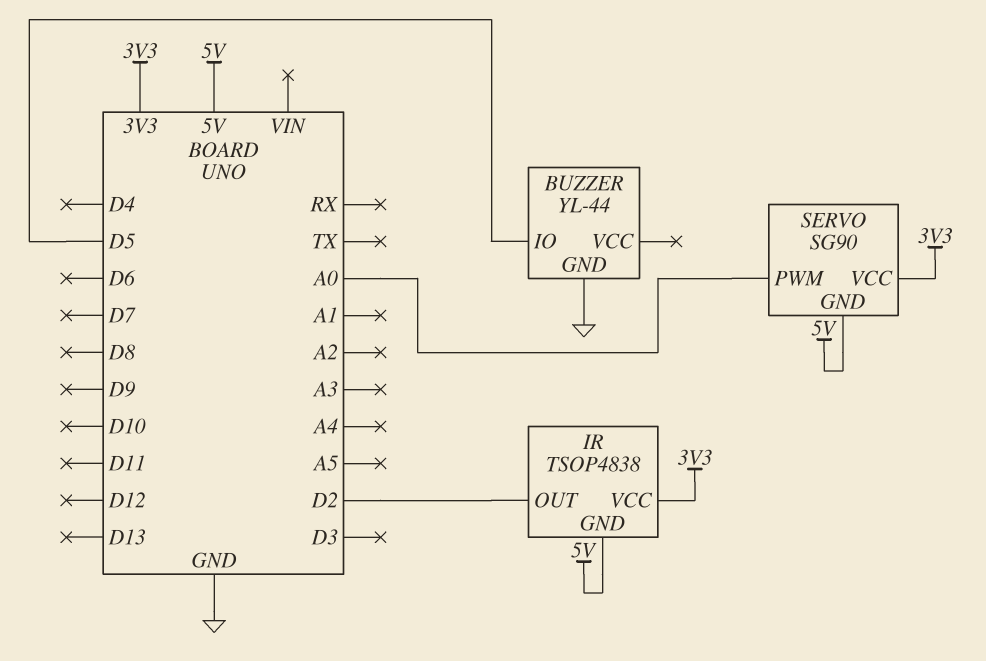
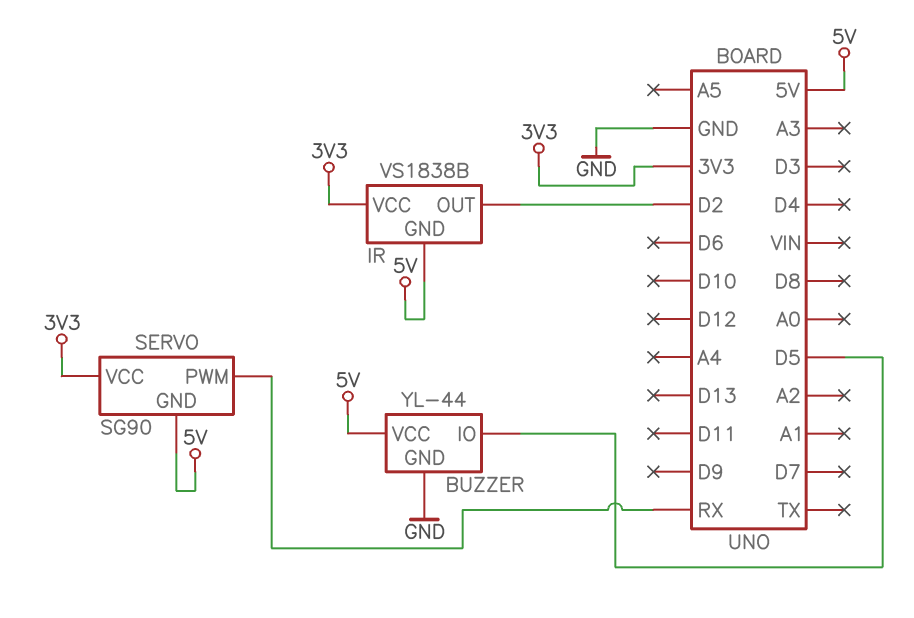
BUZZER pin VCC: none -> 5V
IR: TSOP4838 -> VS1838B
SERVO pin PWM: A0 -> RX

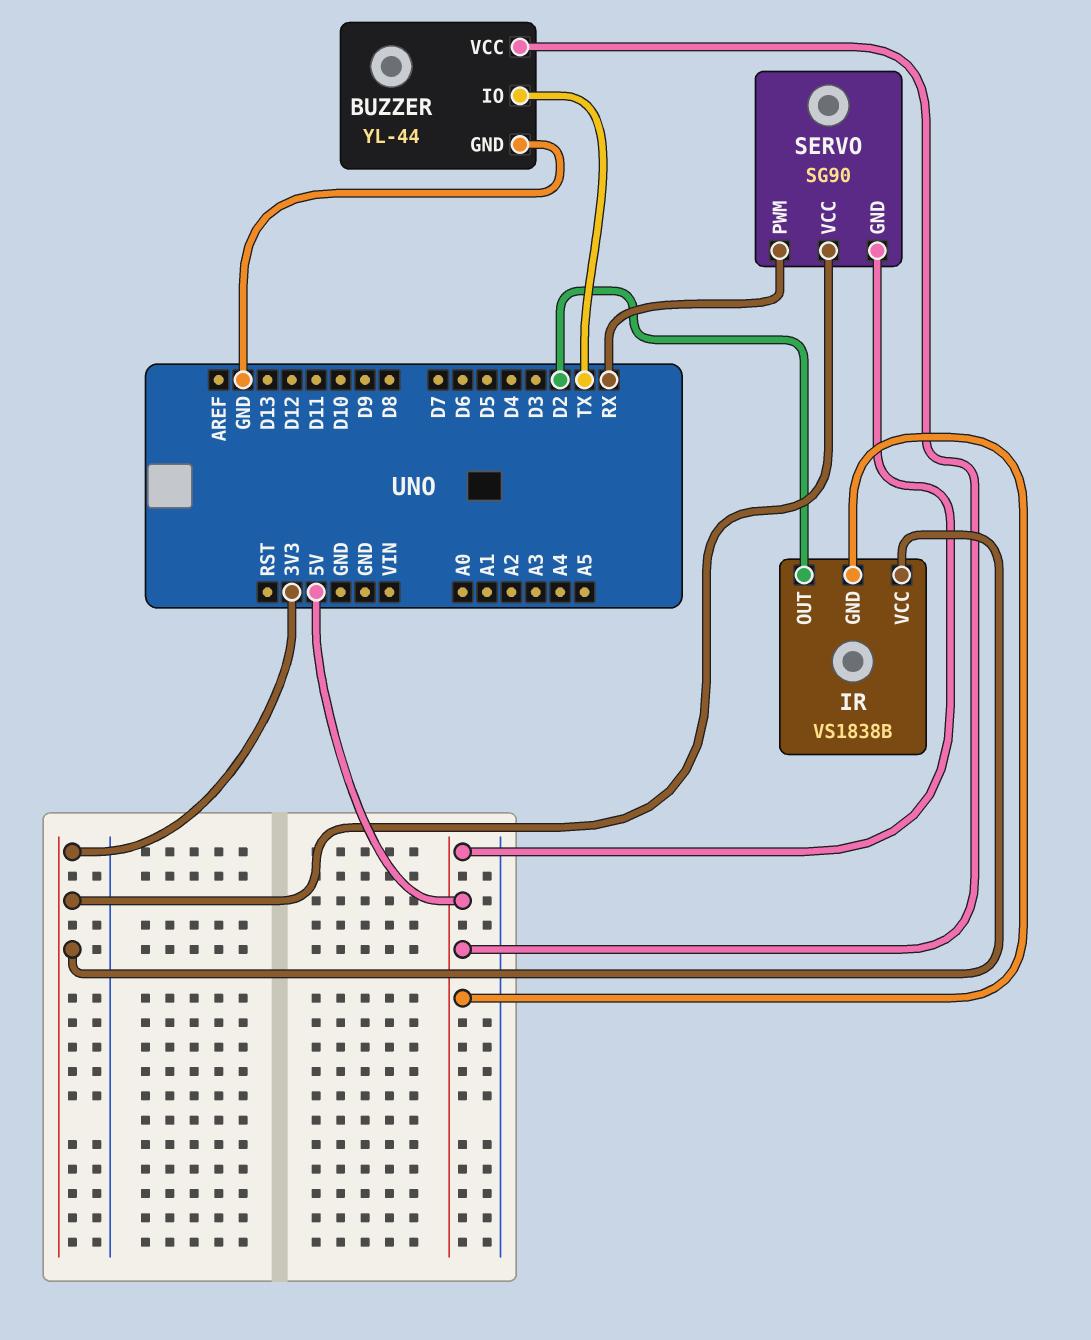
BUZZER pin IO: D5 -> TX

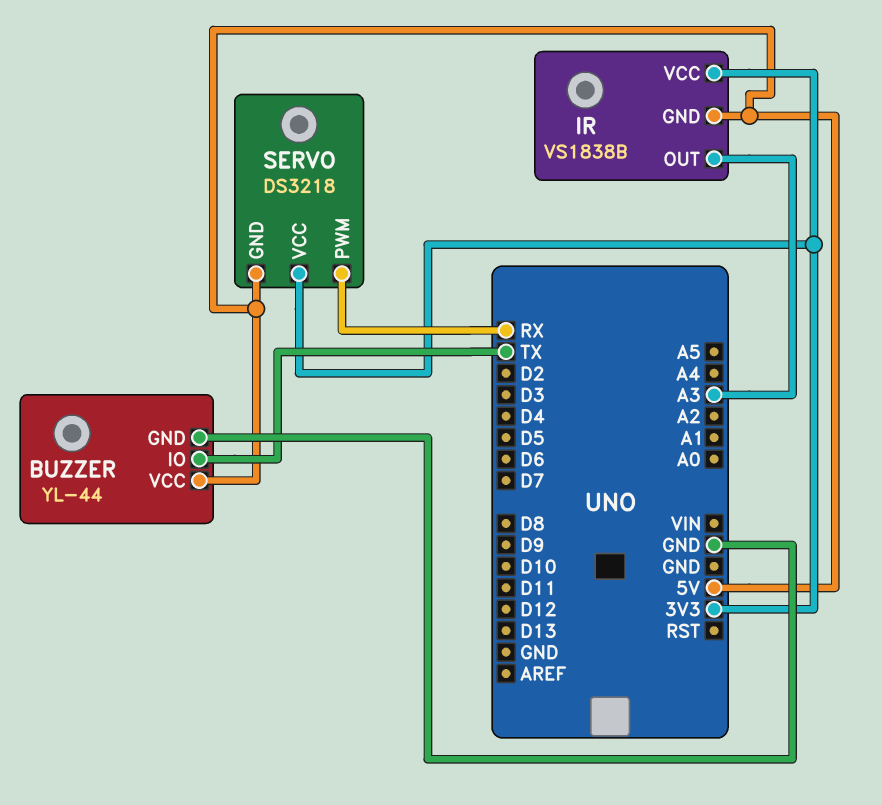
IR pin OUT: D2 -> A3
SERVO: SG90 -> DS3218

